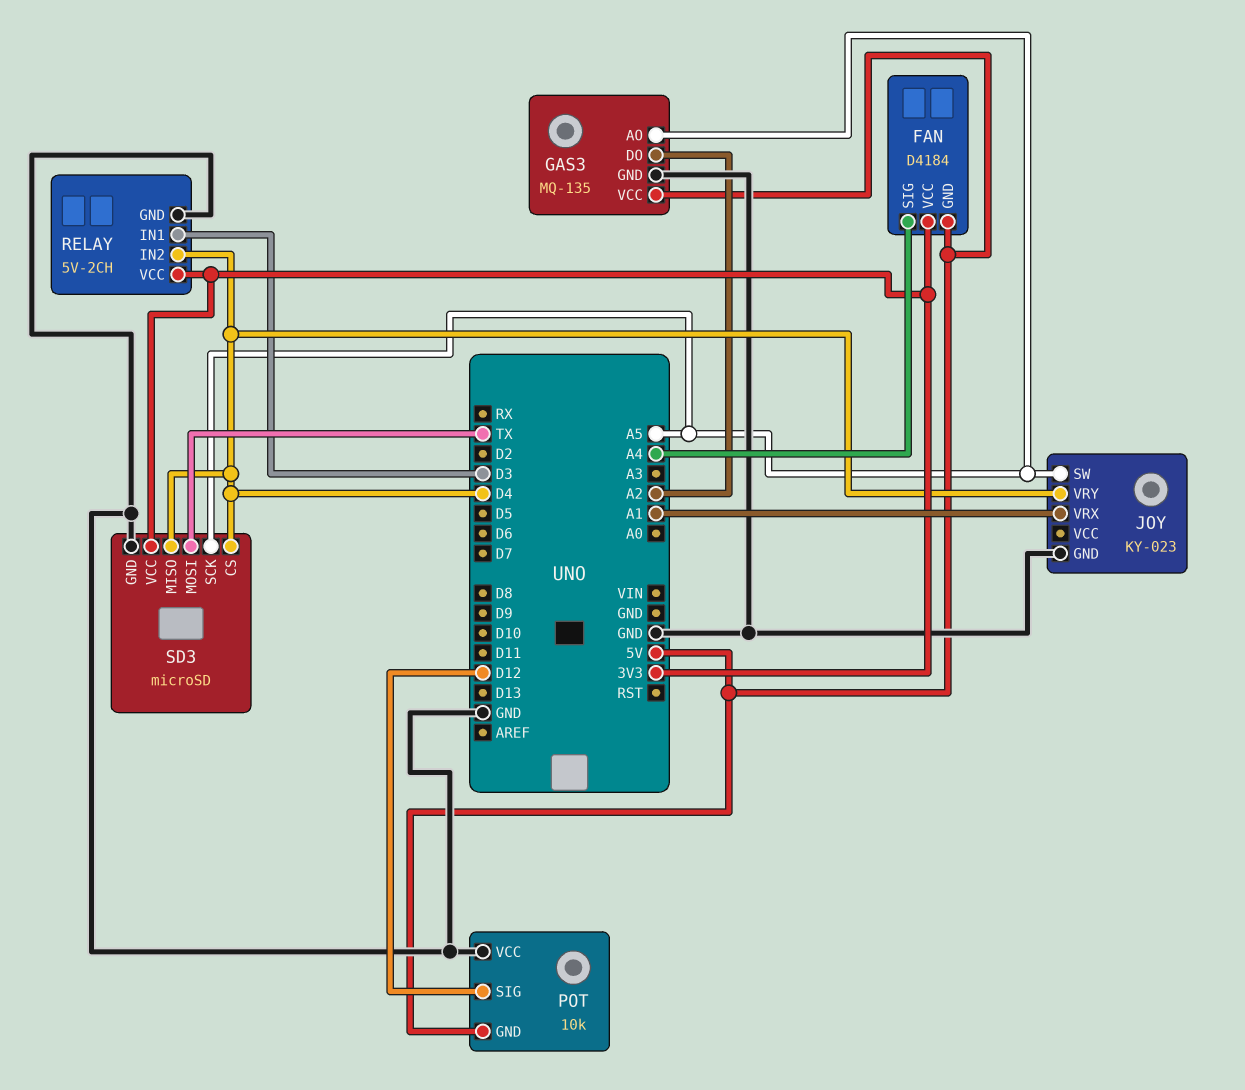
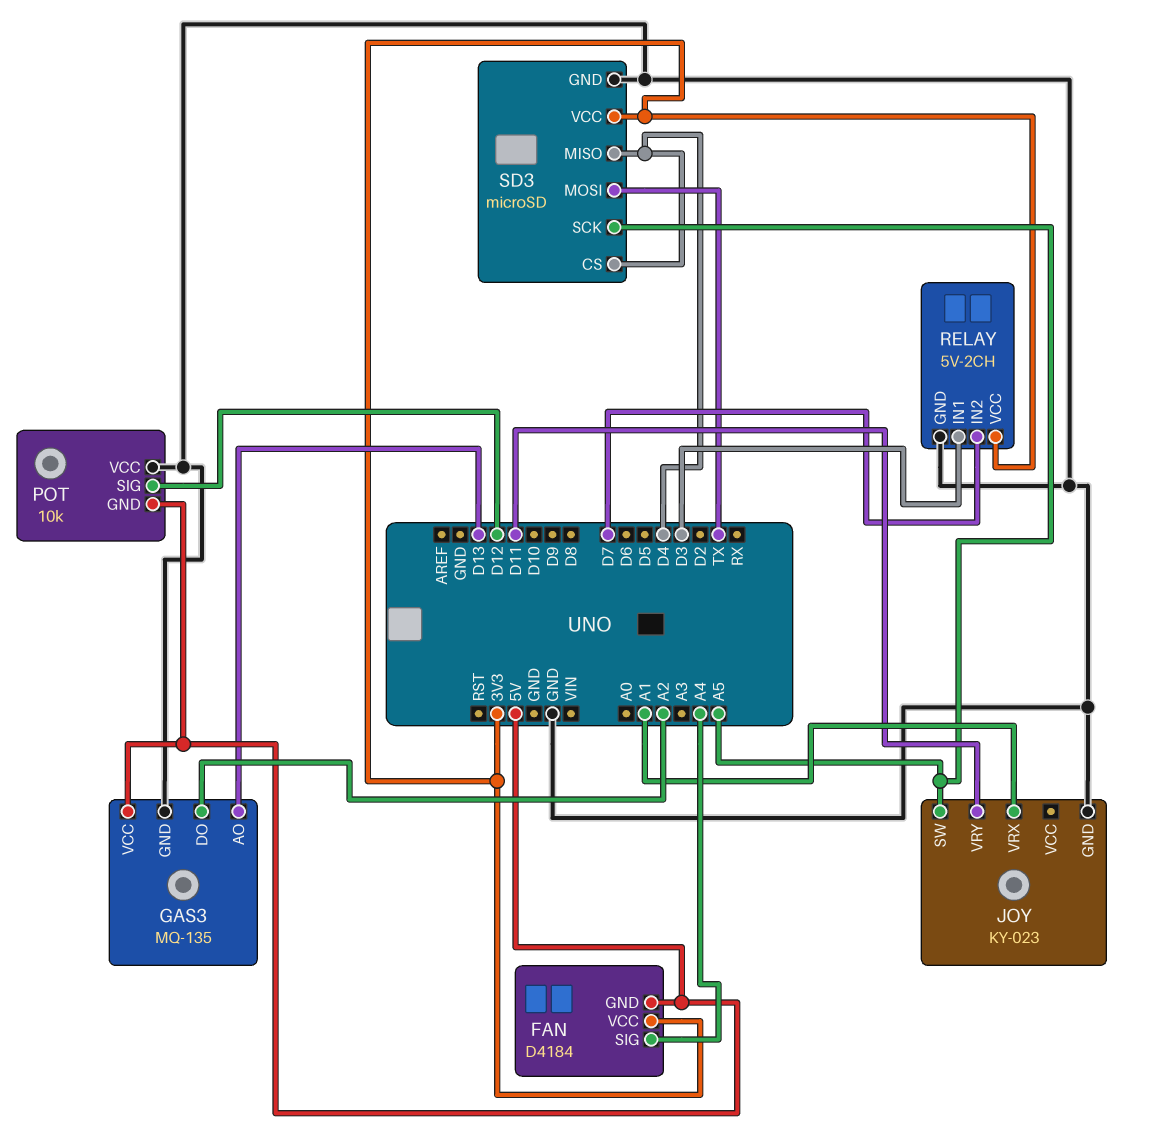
GAS3 pin AO: A5 -> D13
JOY pin VRY: D4 -> D11
RELAY pin IN2: D4 -> D7

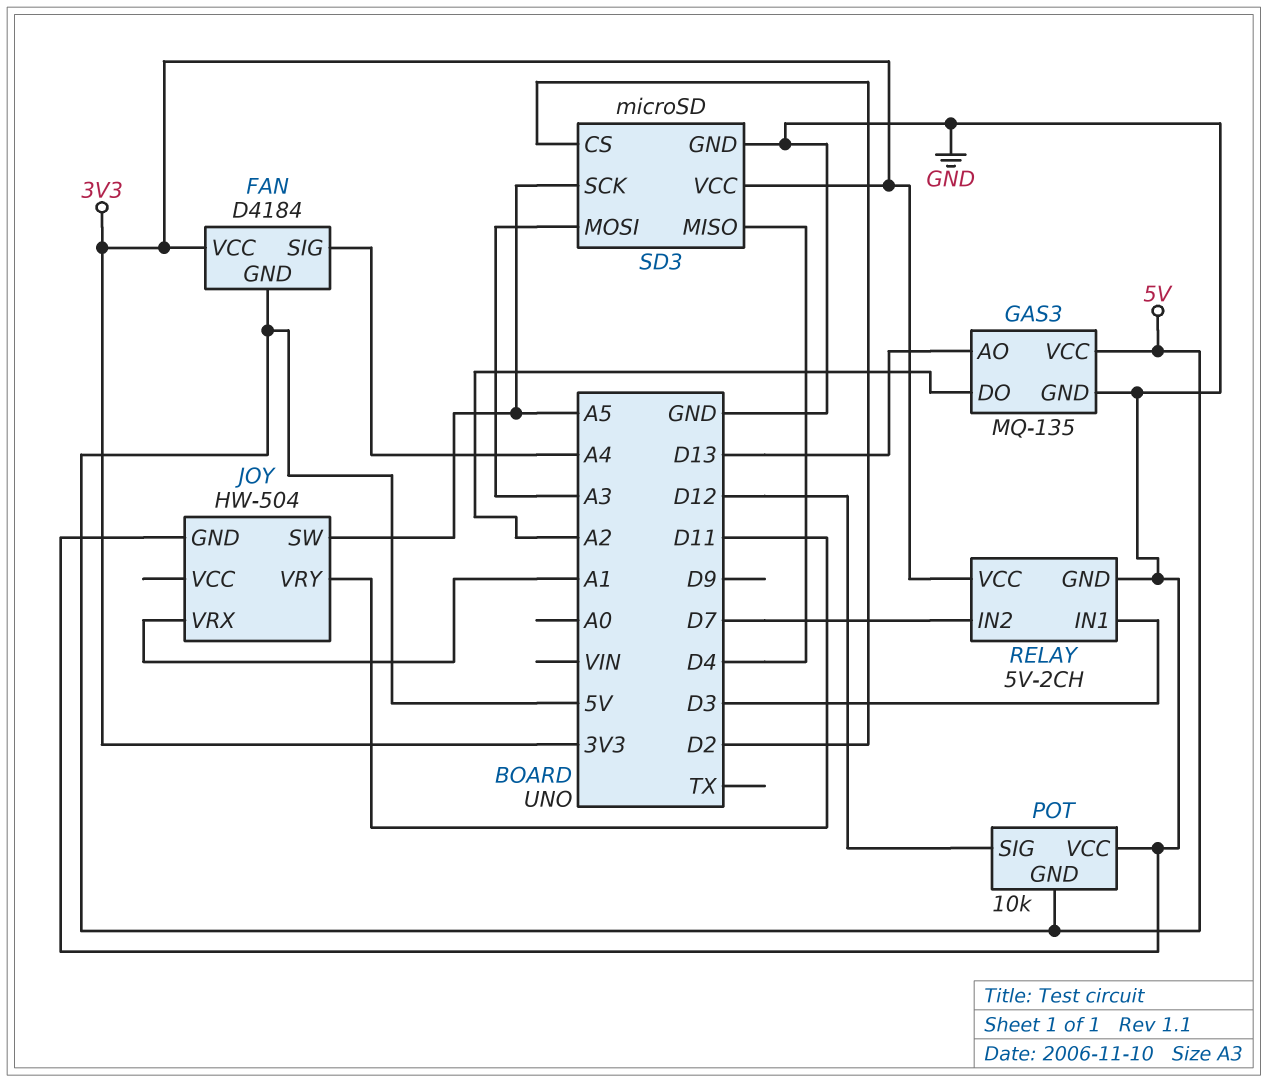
JOY: KY-023 -> HW-504
SD3 pin CS: D4 -> D2
SD3 pin MOSI: TX -> A3

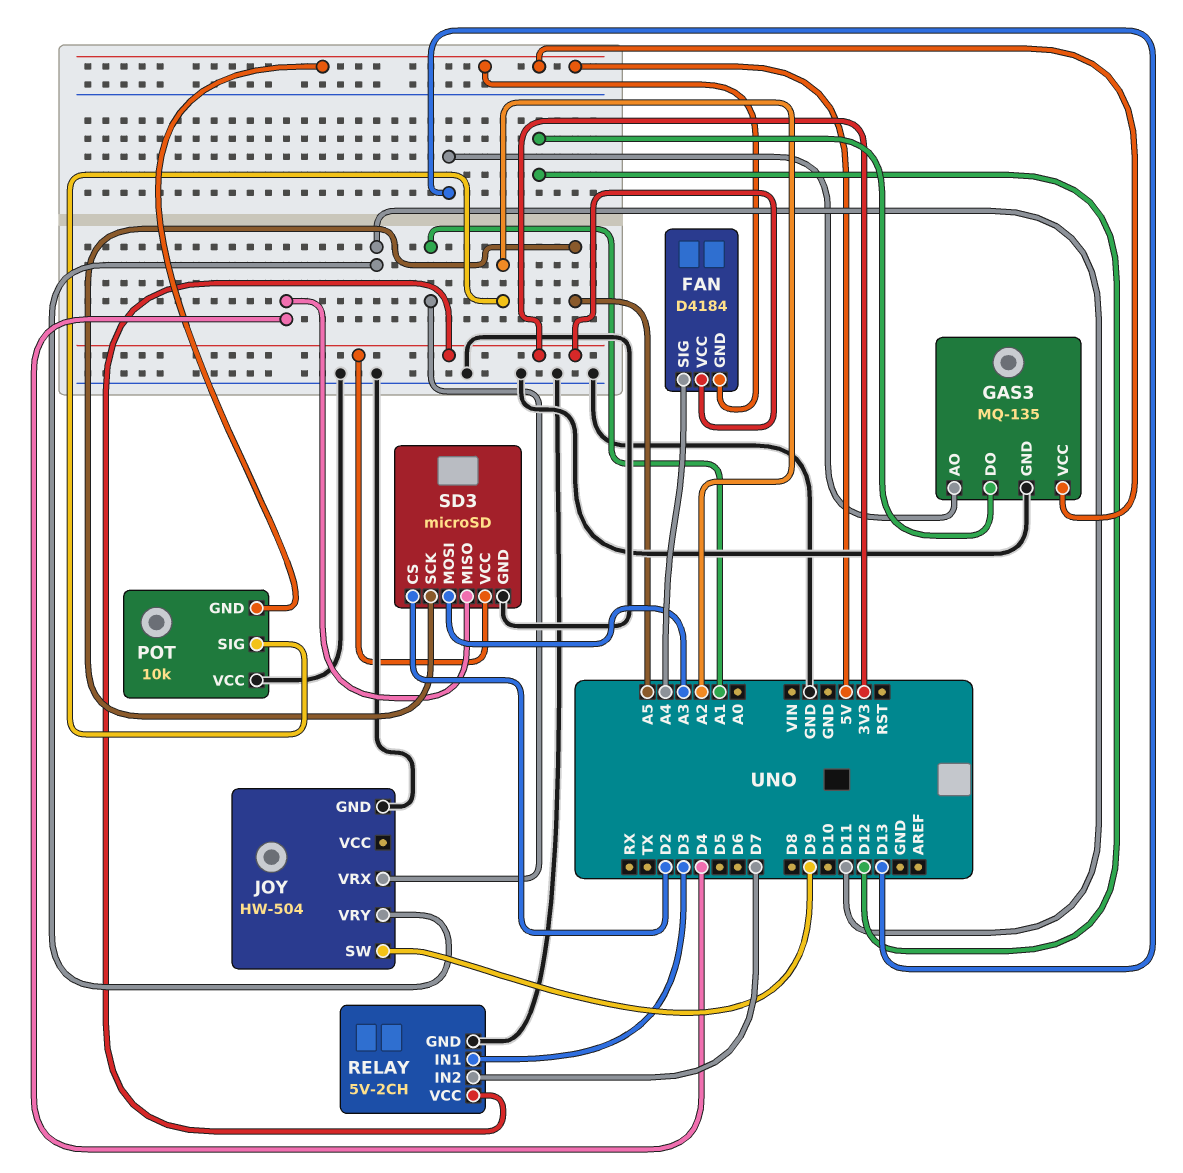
GAS3 pin DO: A2 -> D12
JOY pin SW: A5 -> D9
POT pin SIG: D12 -> A2

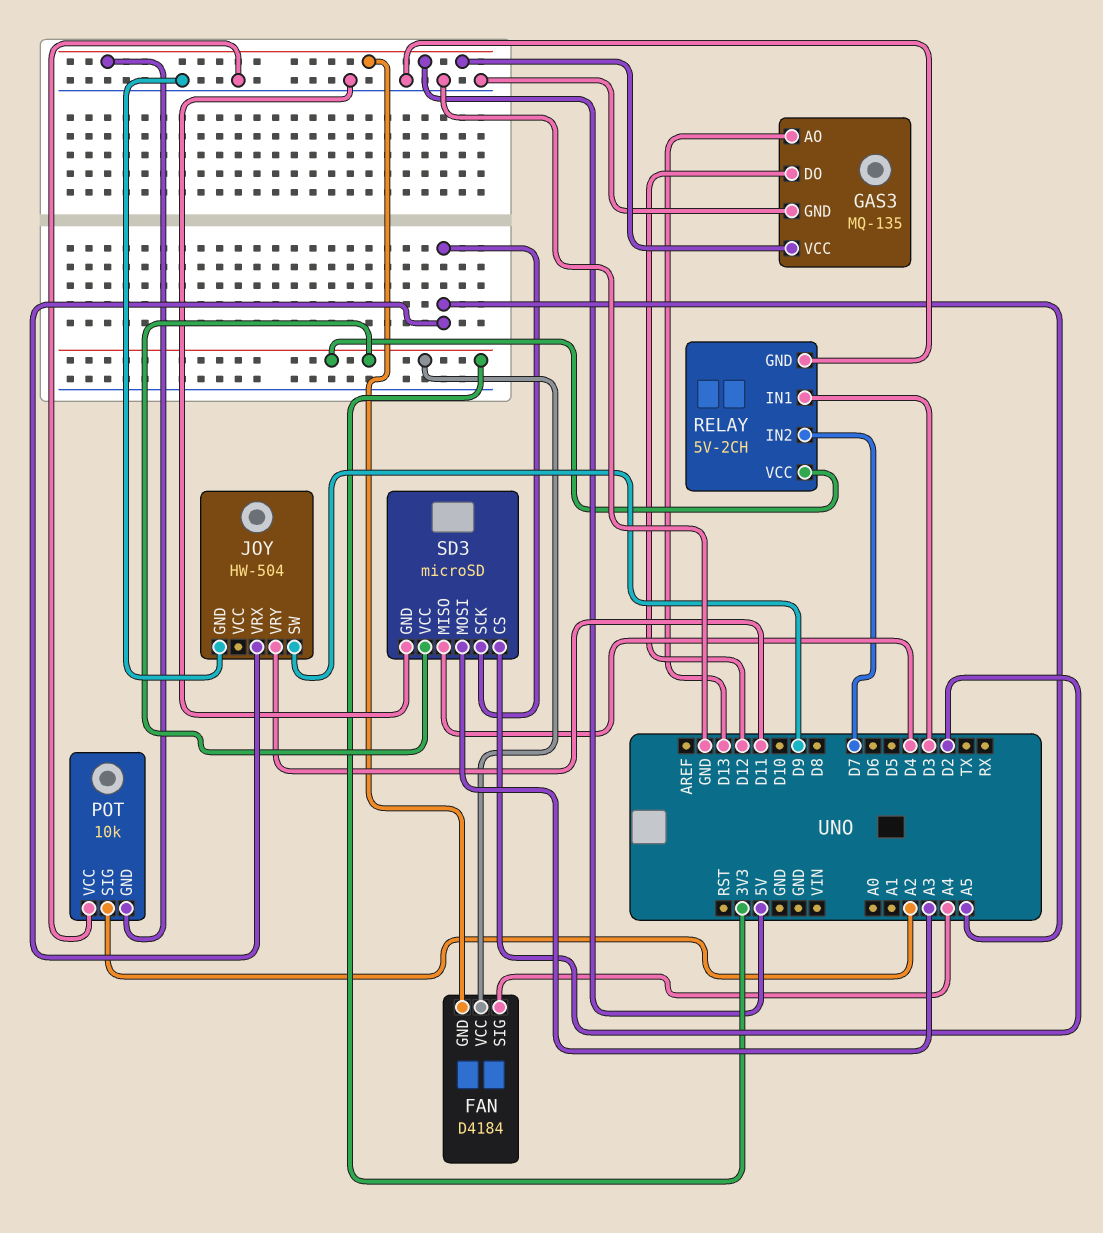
JOY pin VRX: A1 -> A5

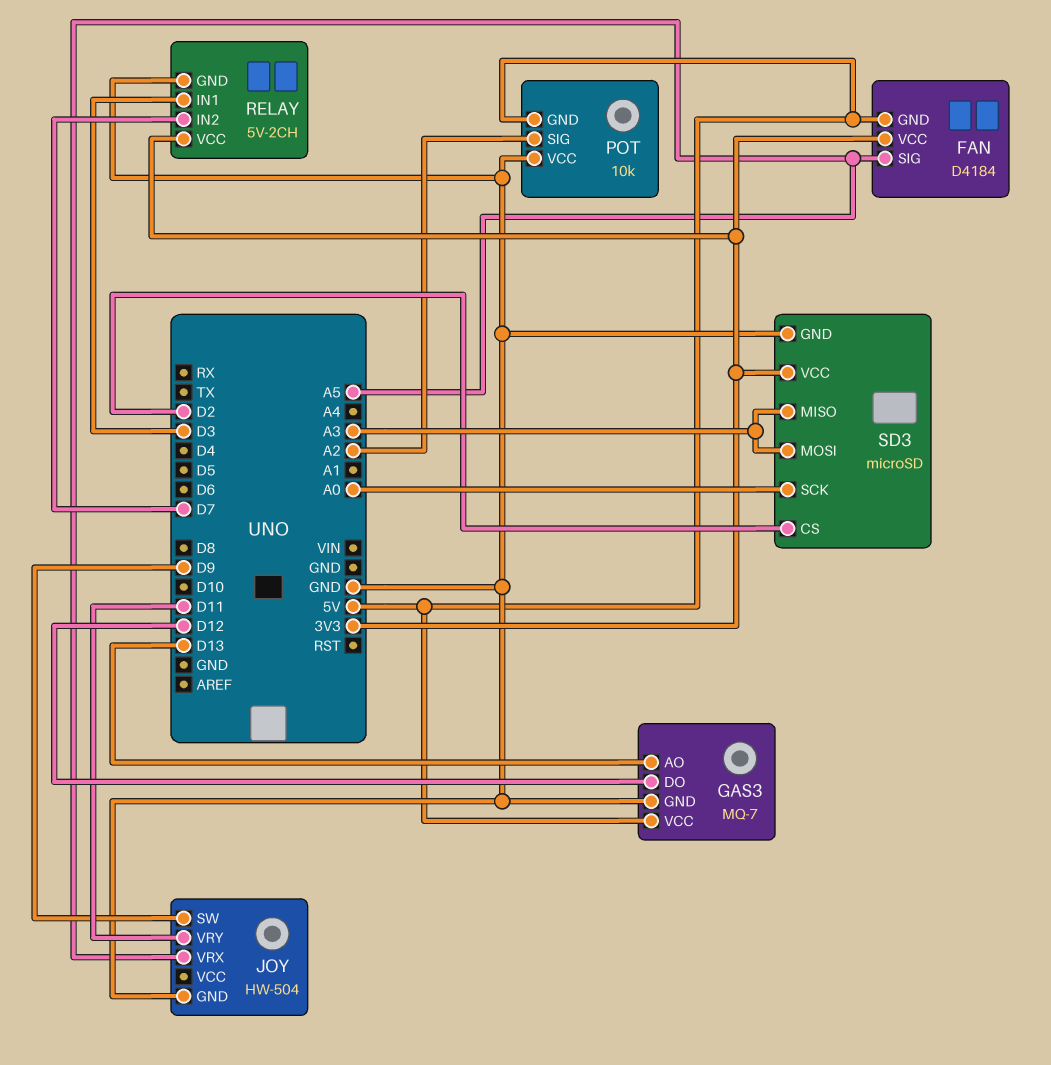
FAN pin SIG: A4 -> A5
GAS3: MQ-135 -> MQ-7
SD3 pin MISO: D4 -> A3
SD3 pin SCK: A5 -> A0

